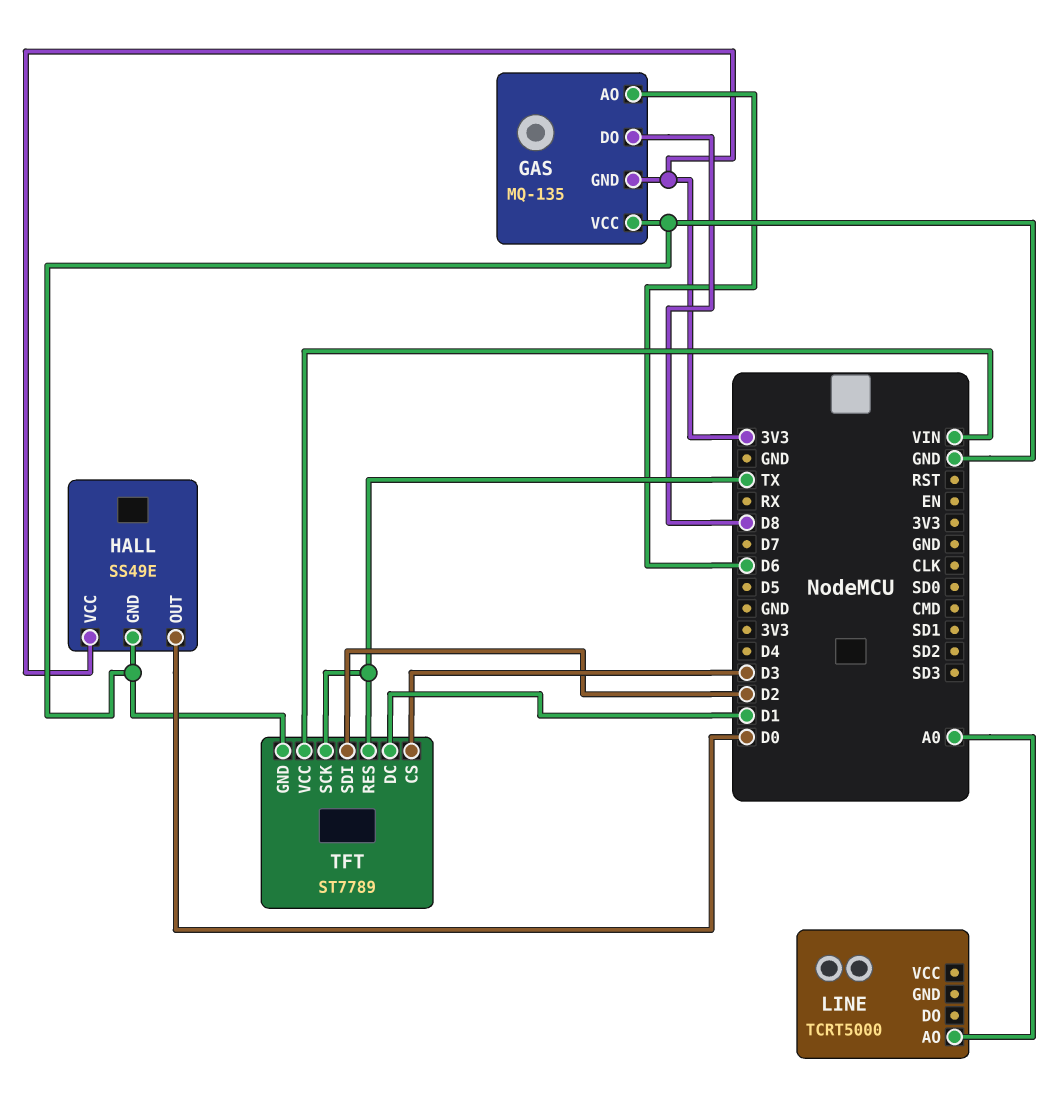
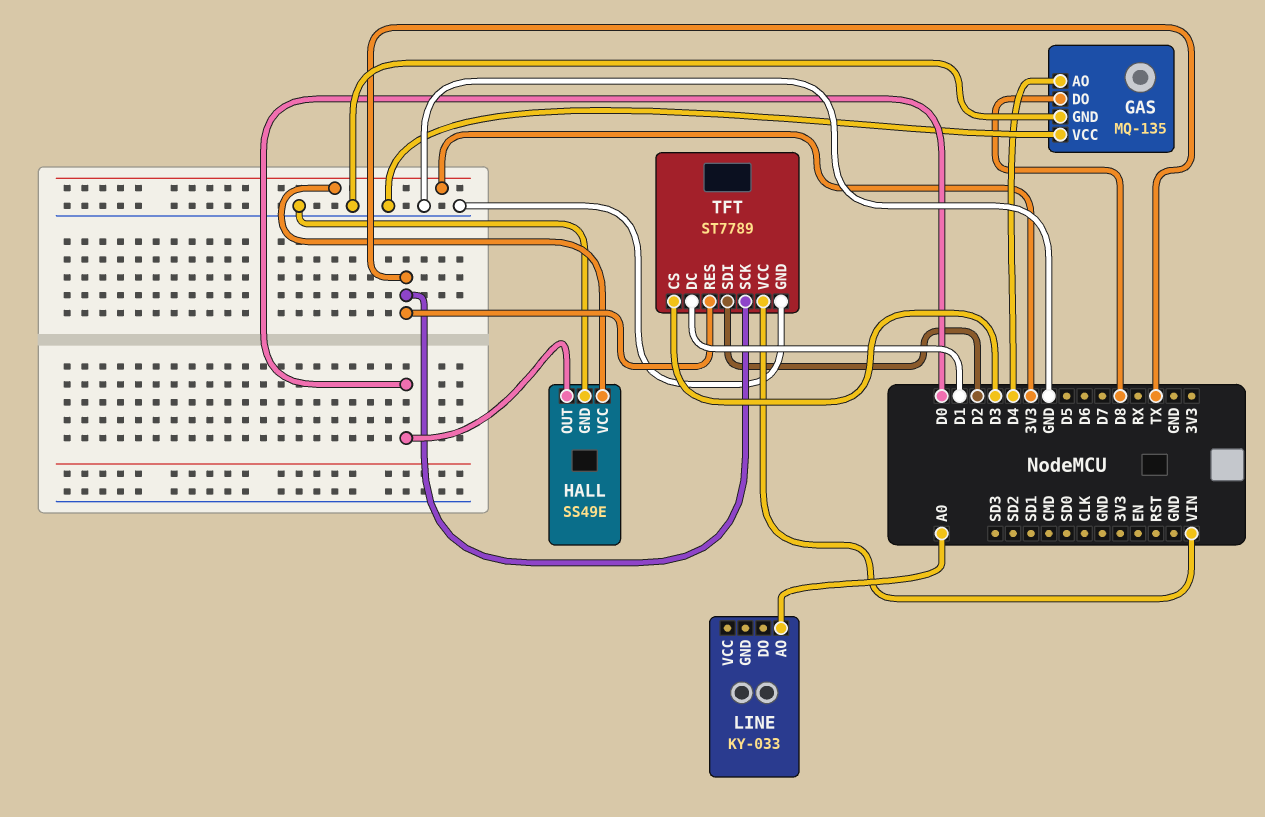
GAS pin AO: D6 -> D4
GAS pin GND: 3V3 -> GND
LINE: TCRT5000 -> KY-033

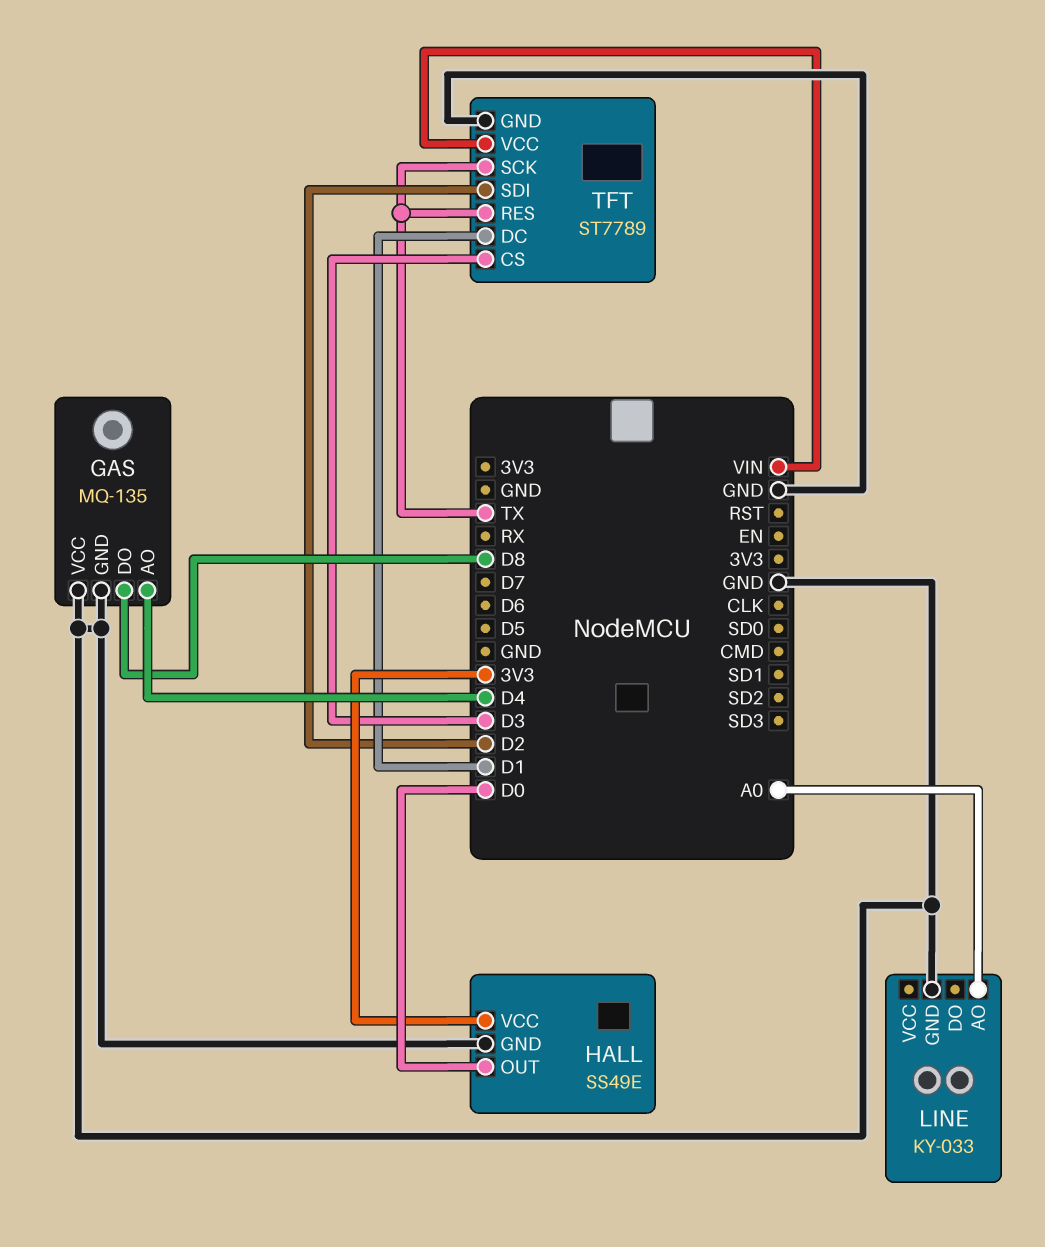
LINE pin GND: none -> GND

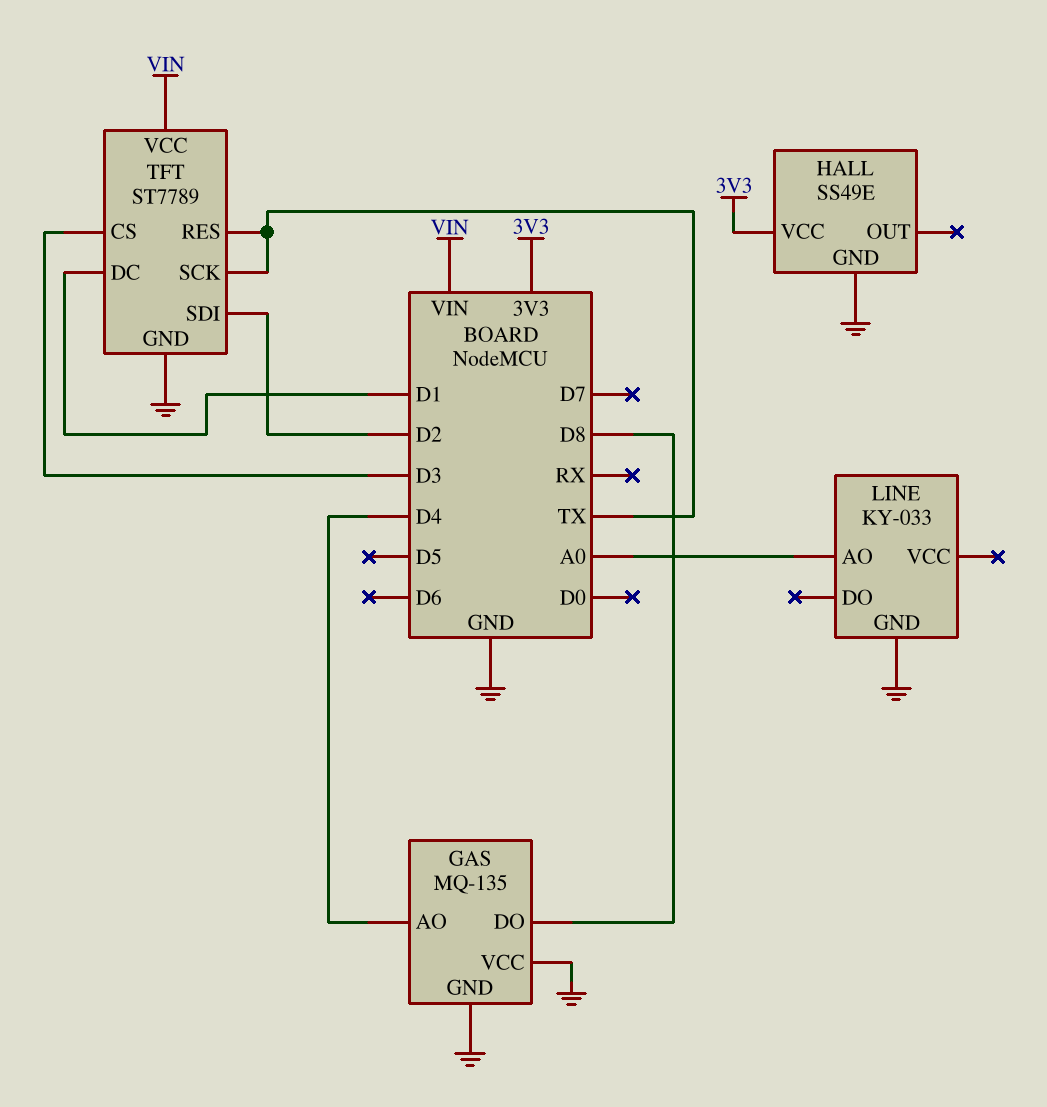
HALL pin OUT: D0 -> none

